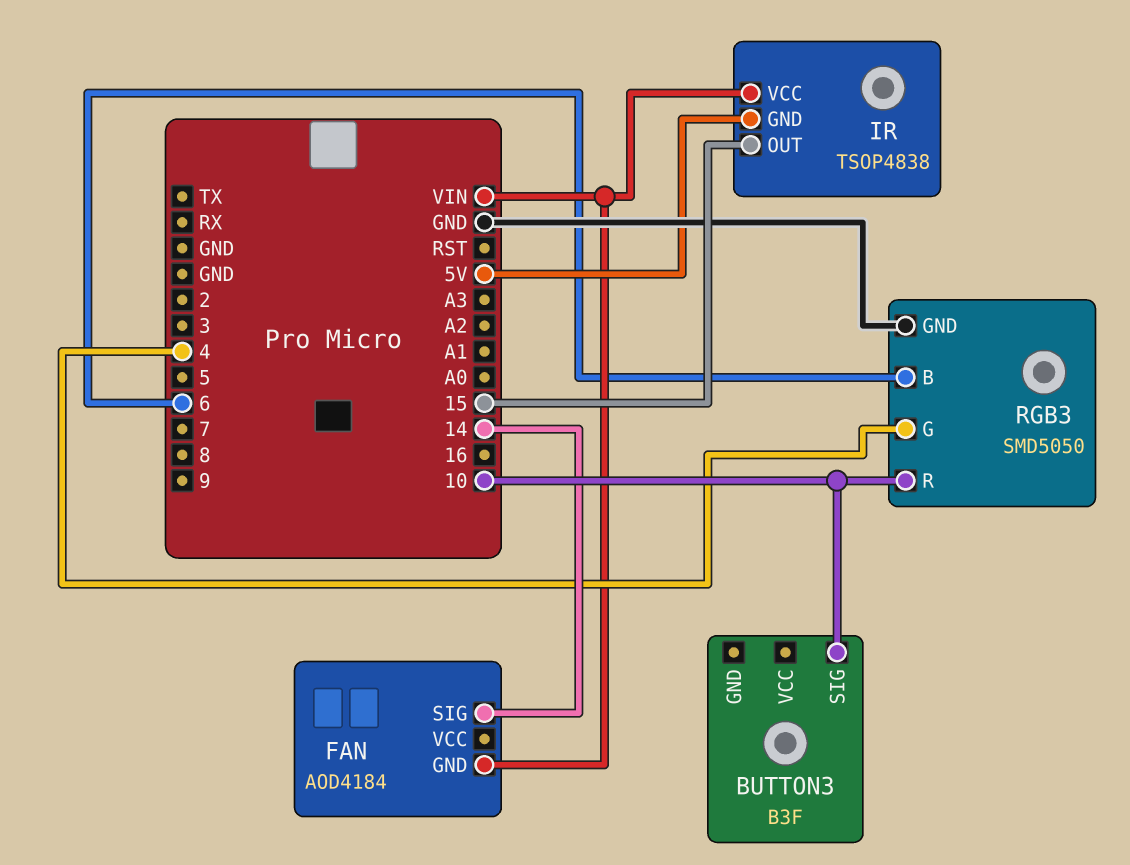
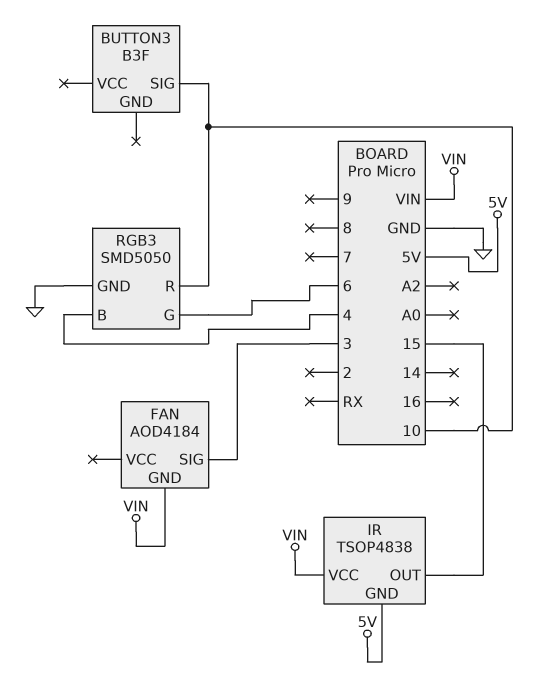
FAN pin SIG: 14 -> 3
RGB3 pin B: 6 -> 4
RGB3 pin G: 4 -> 6

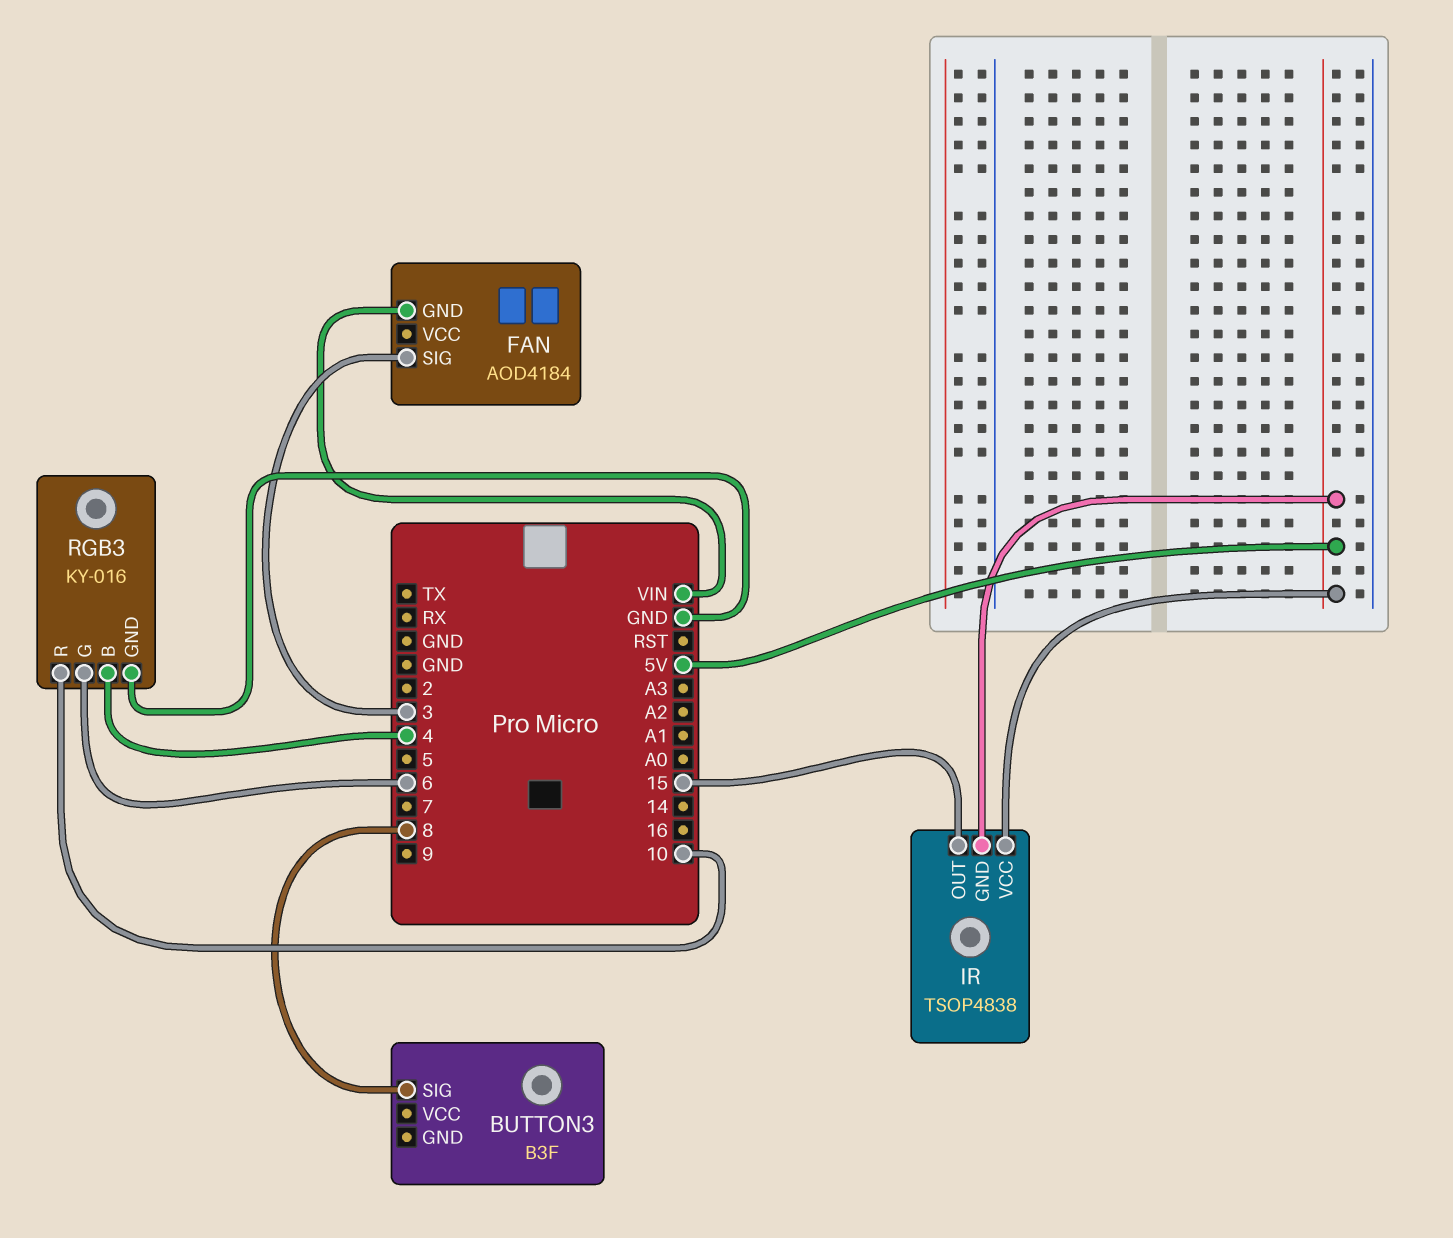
BUTTON3 pin SIG: 10 -> 8
IR pin VCC: VIN -> 5V
RGB3: SMD5050 -> KY-016

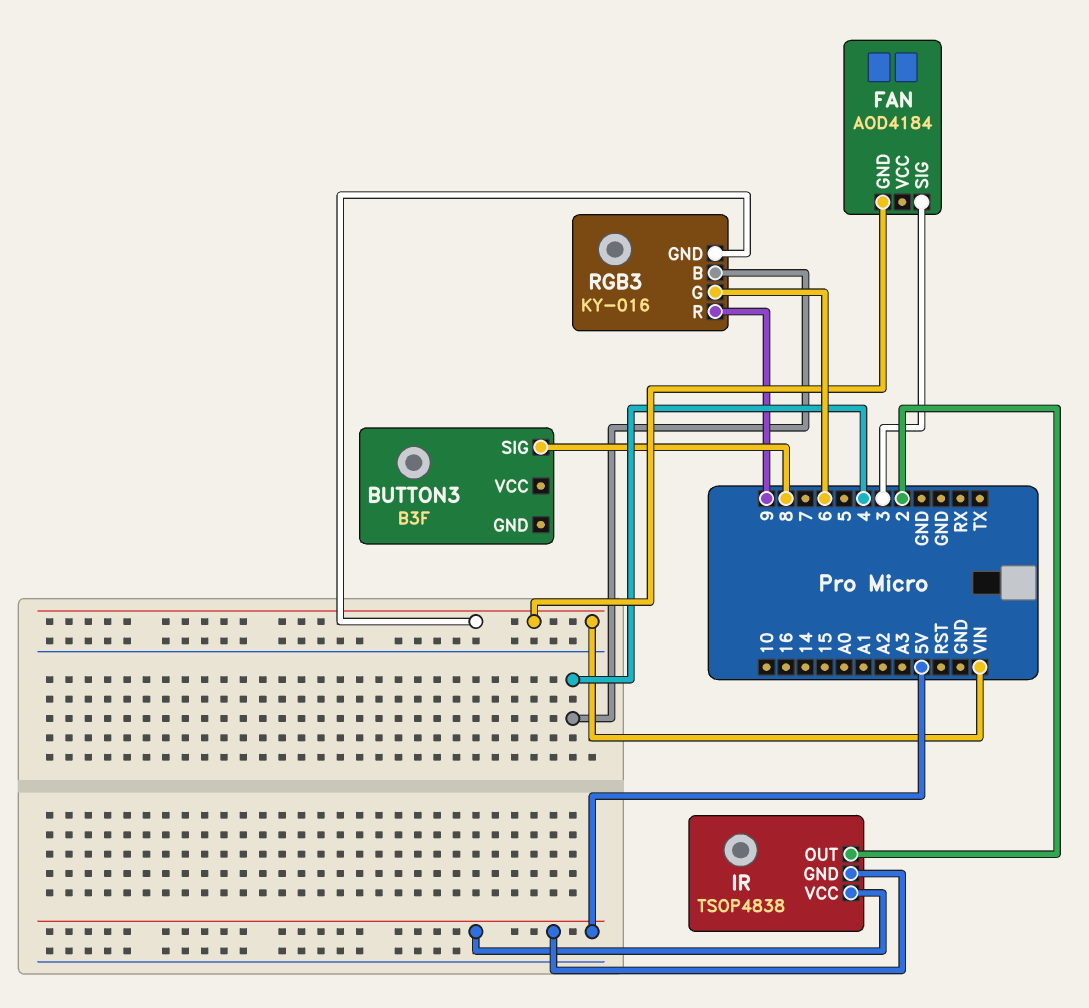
IR pin OUT: 15 -> 2
RGB3 pin GND: GND -> VIN
RGB3 pin R: 10 -> 9

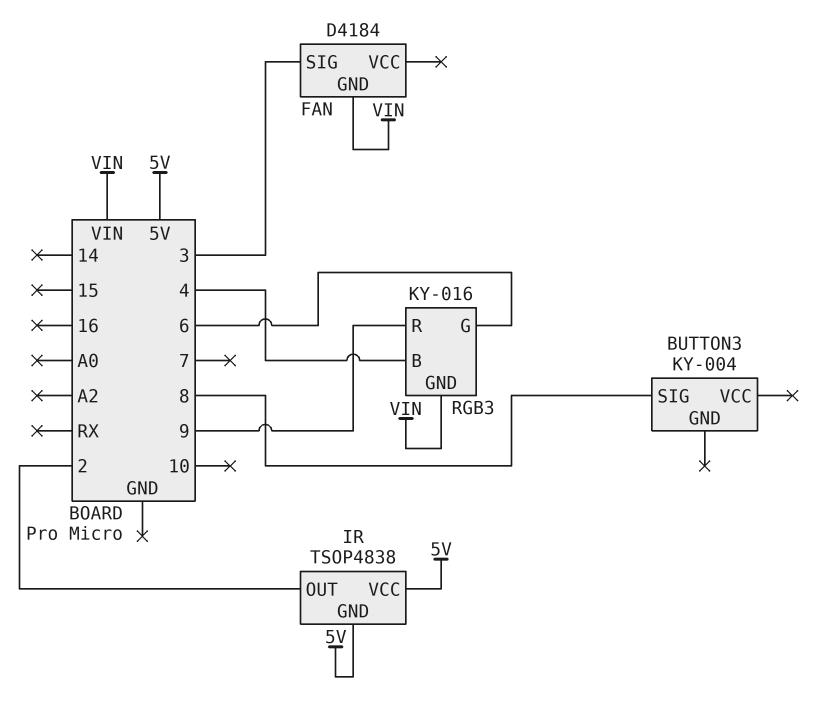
BUTTON3: B3F -> KY-004
FAN: AOD4184 -> D4184

